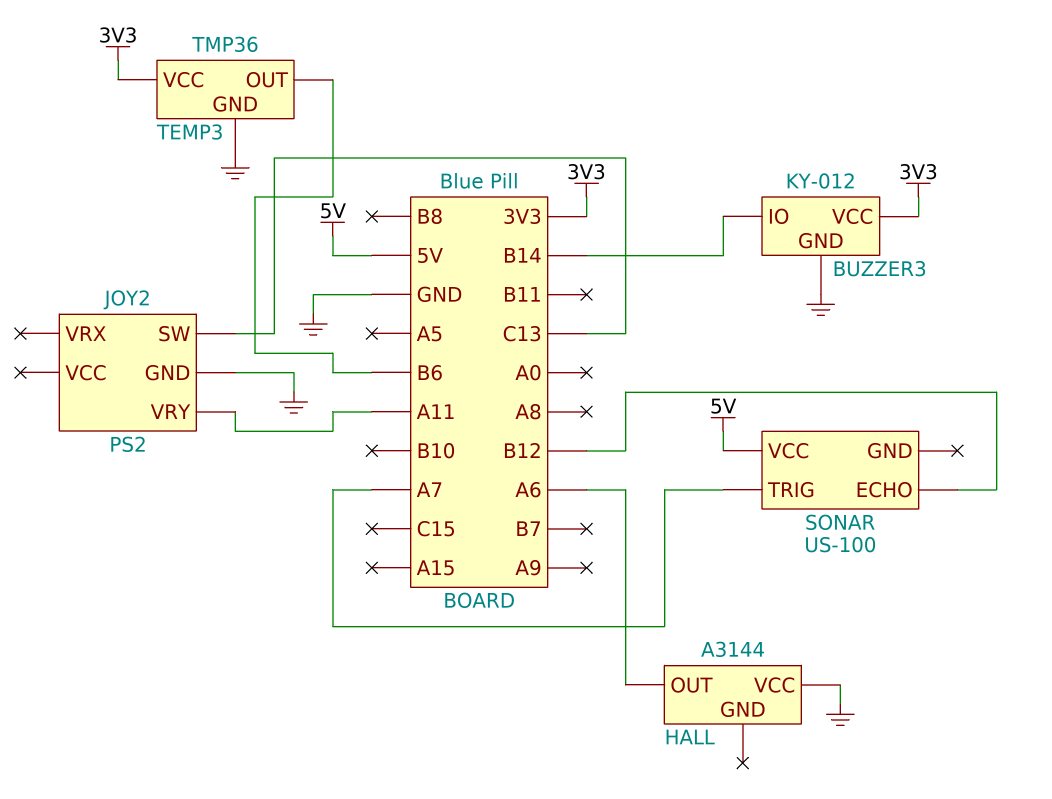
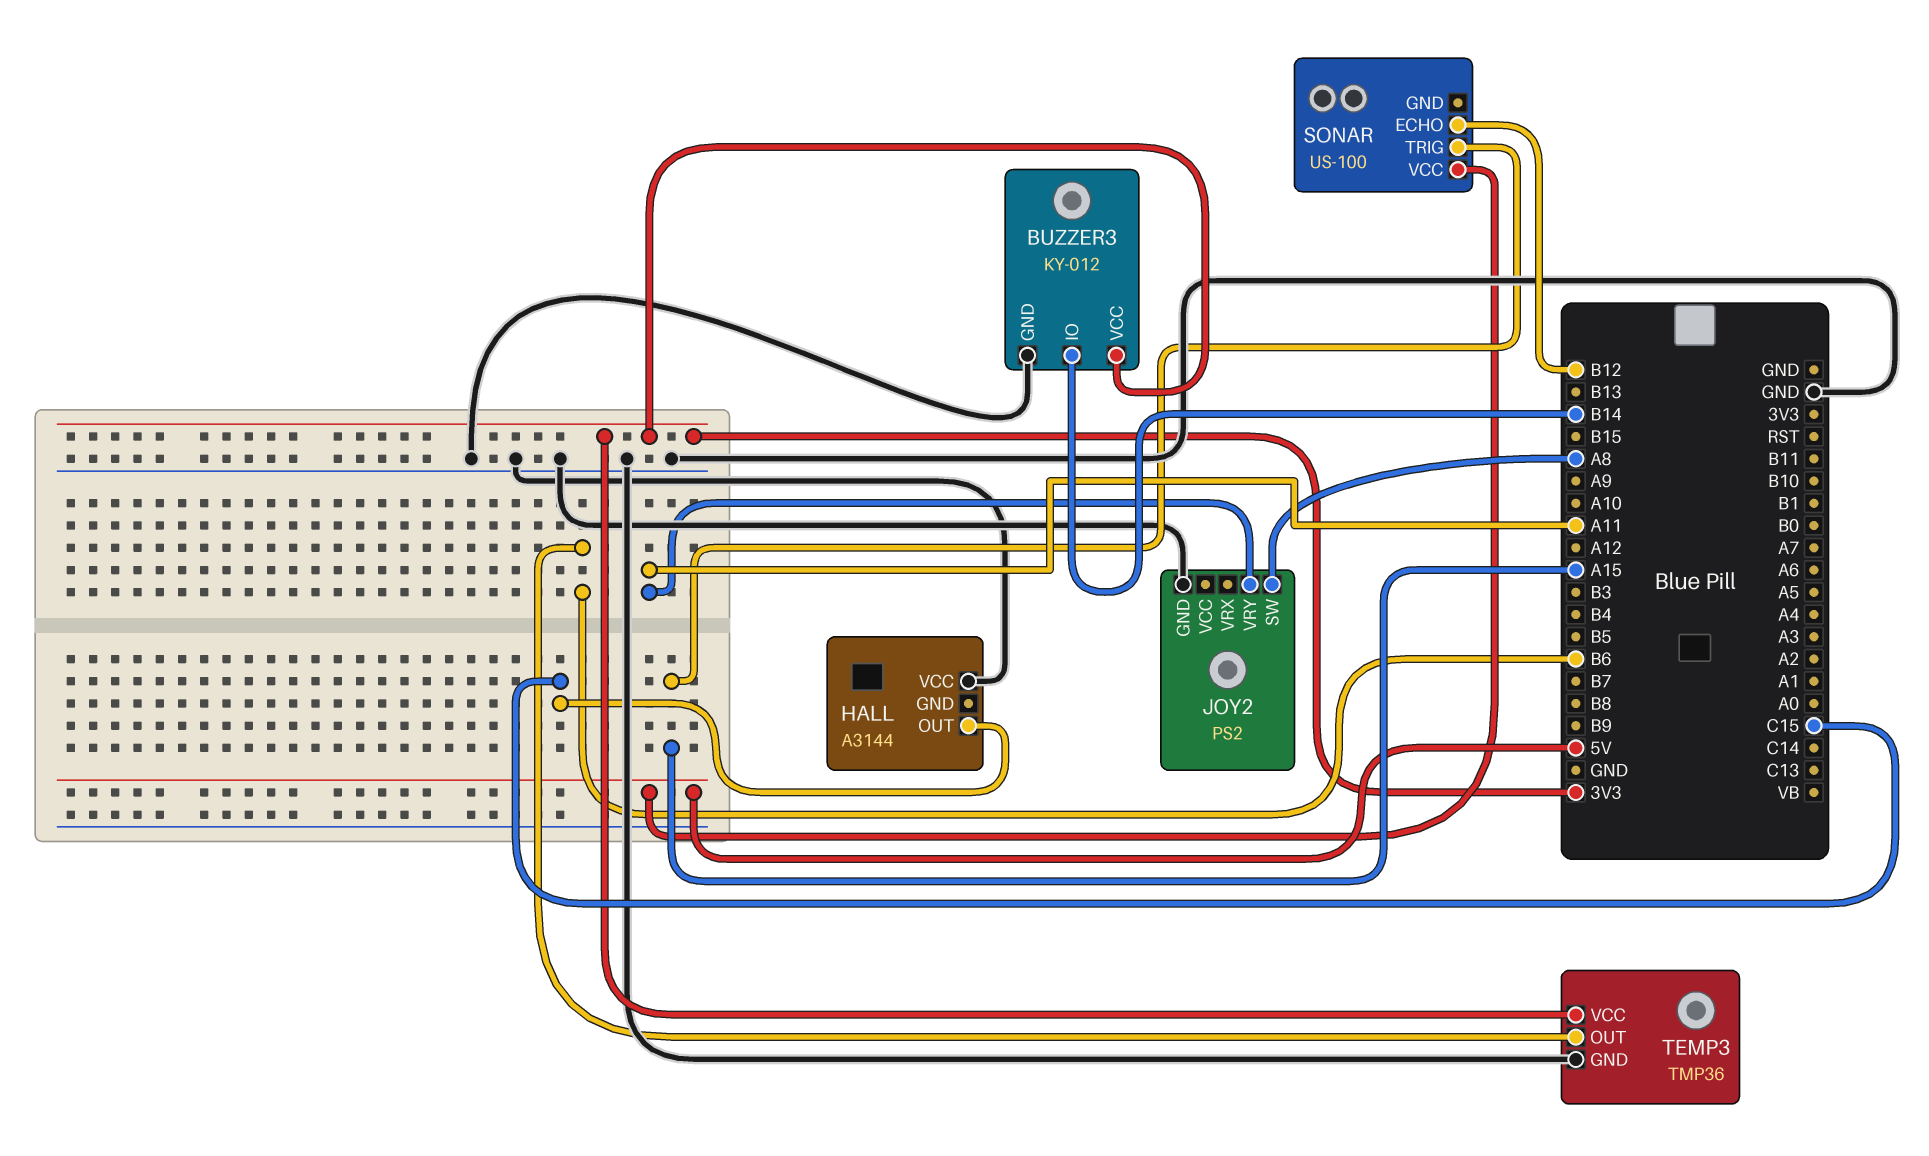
HALL pin OUT: A6 -> C15
JOY2 pin SW: C13 -> A8
SONAR pin TRIG: A7 -> A15

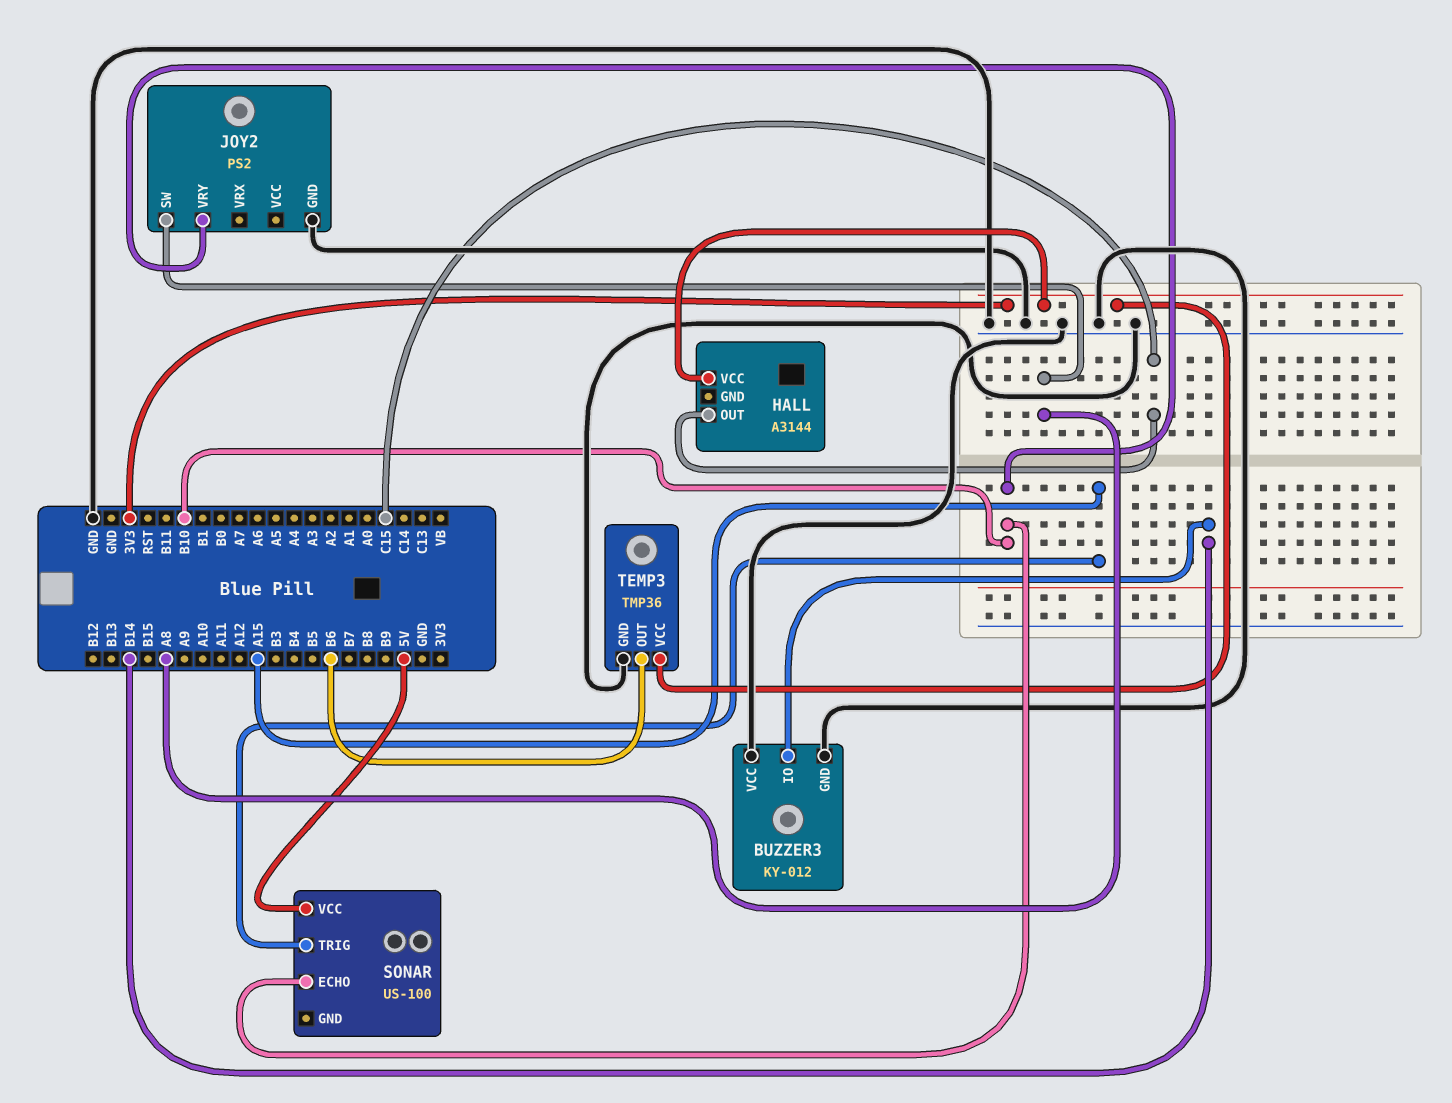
BUZZER3 pin VCC: 3V3 -> GND
HALL pin VCC: GND -> 3V3
JOY2 pin VRY: A11 -> B10
SONAR pin ECHO: B12 -> B10

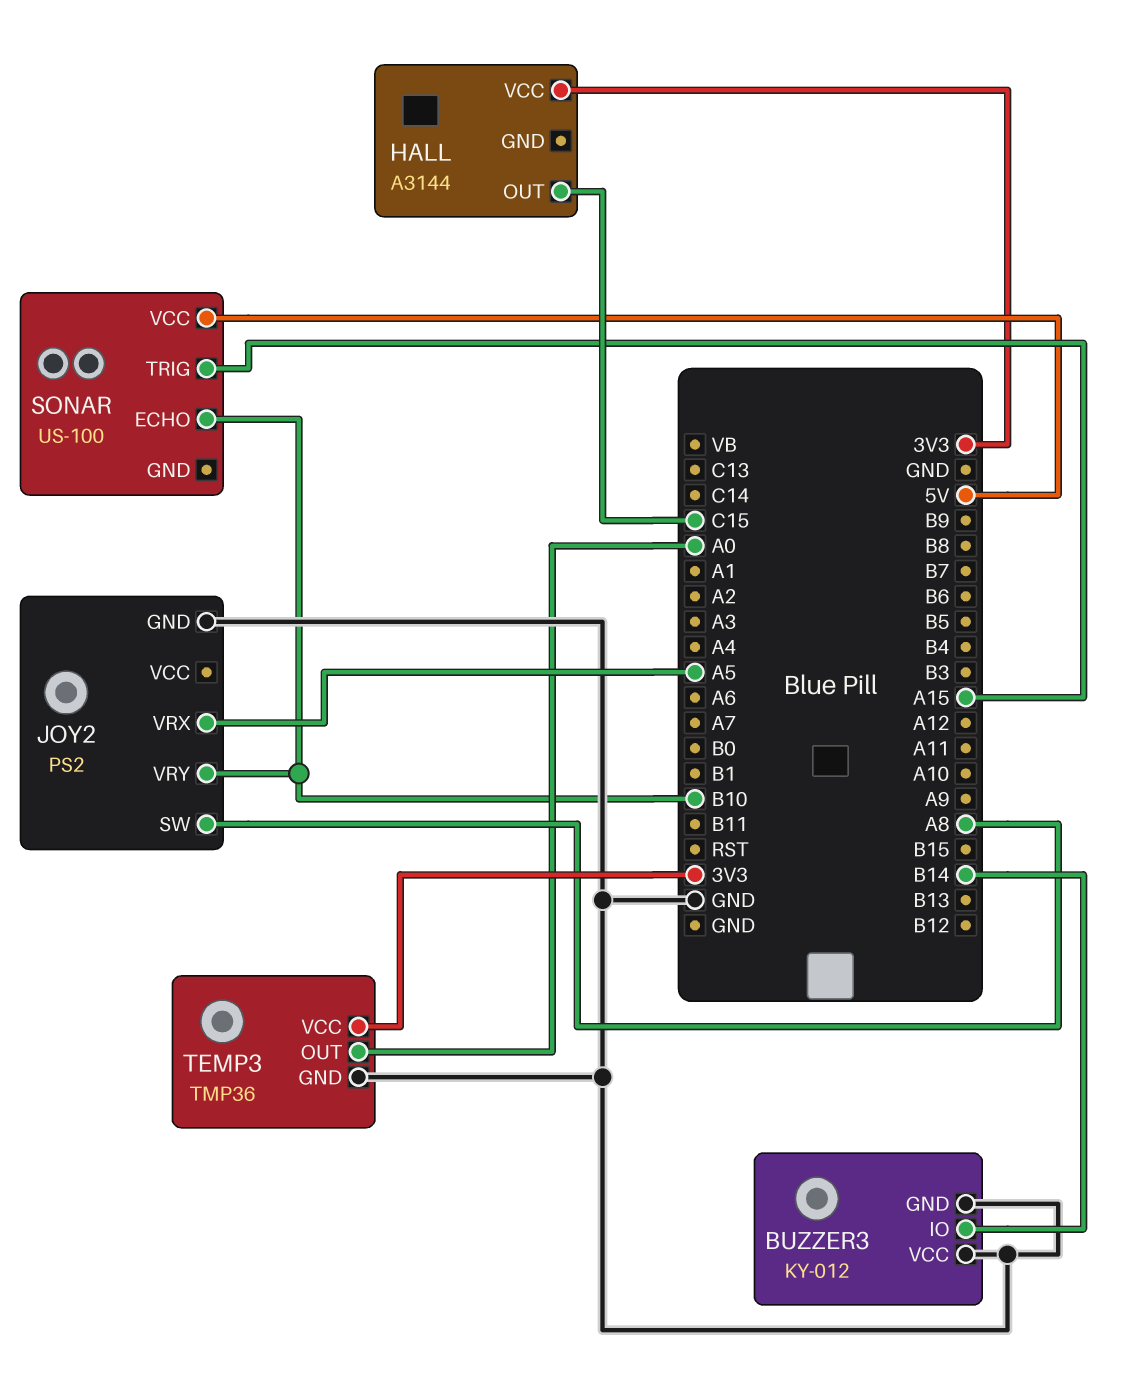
JOY2 pin VRX: none -> A5
TEMP3 pin OUT: B6 -> A0

